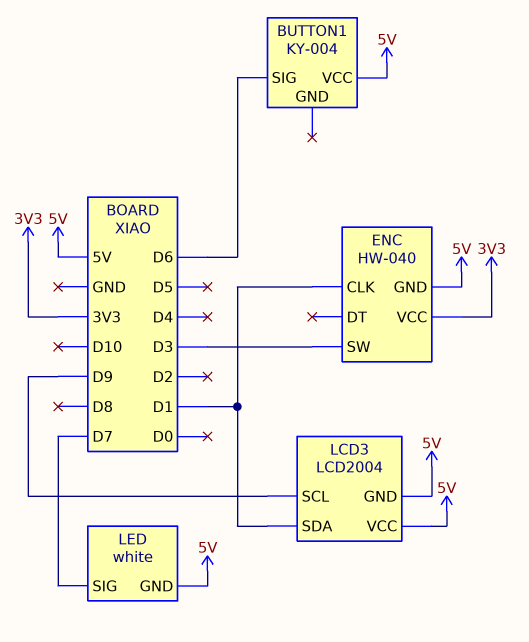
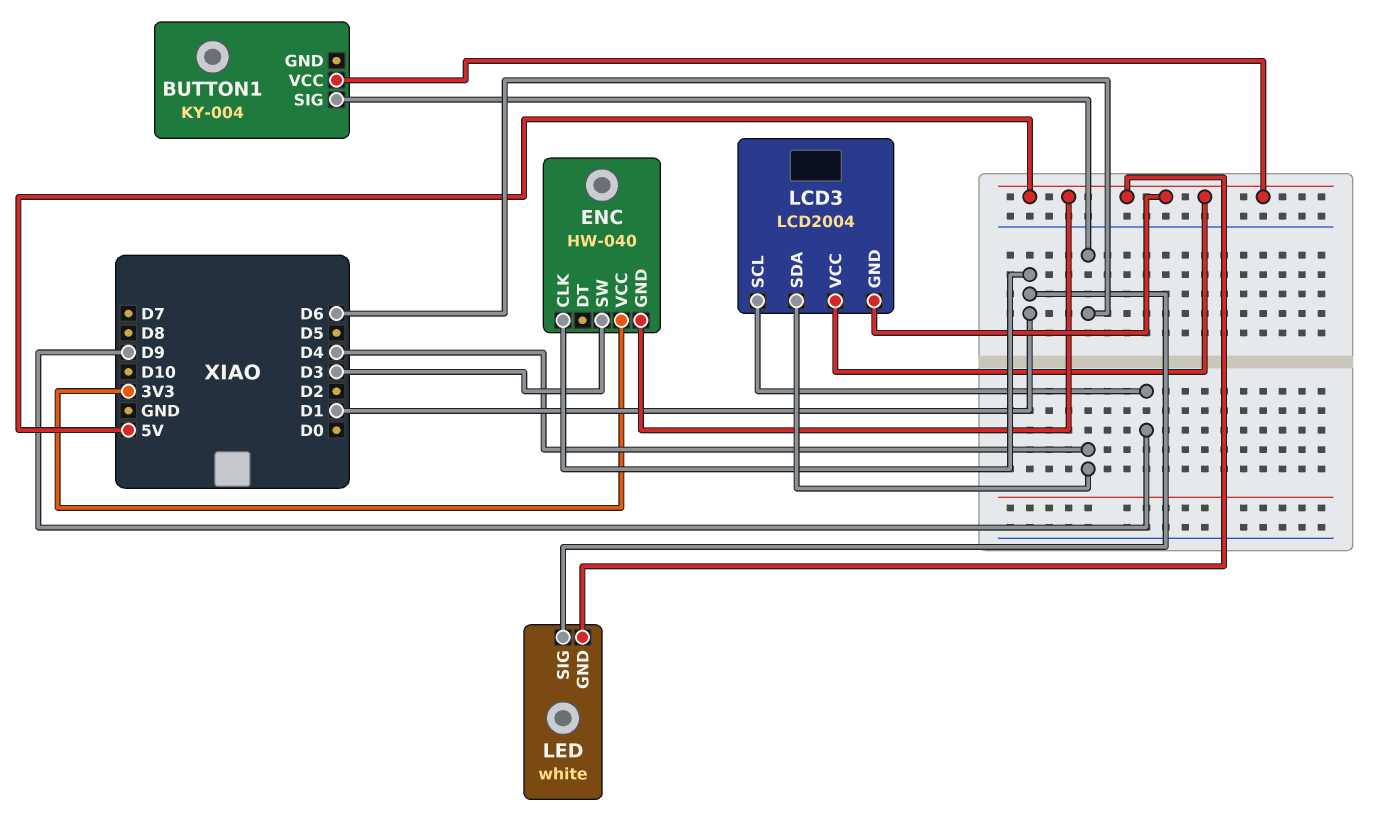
LCD3 pin SDA: D1 -> D4
LED pin SIG: D7 -> D1

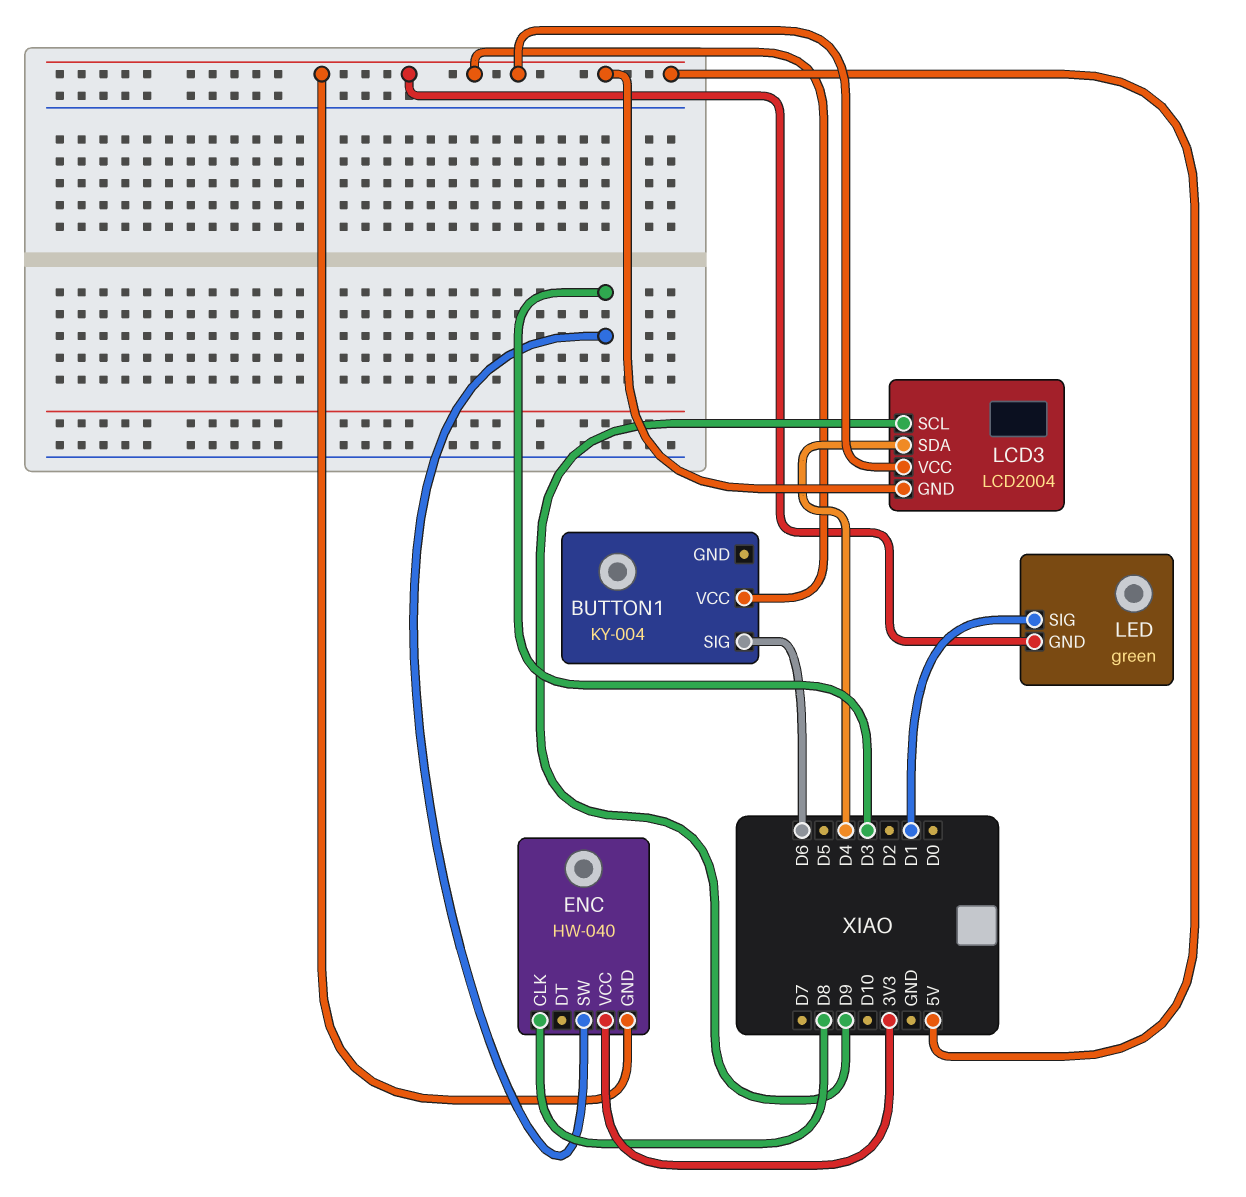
ENC pin CLK: D1 -> D8
LED: white -> green

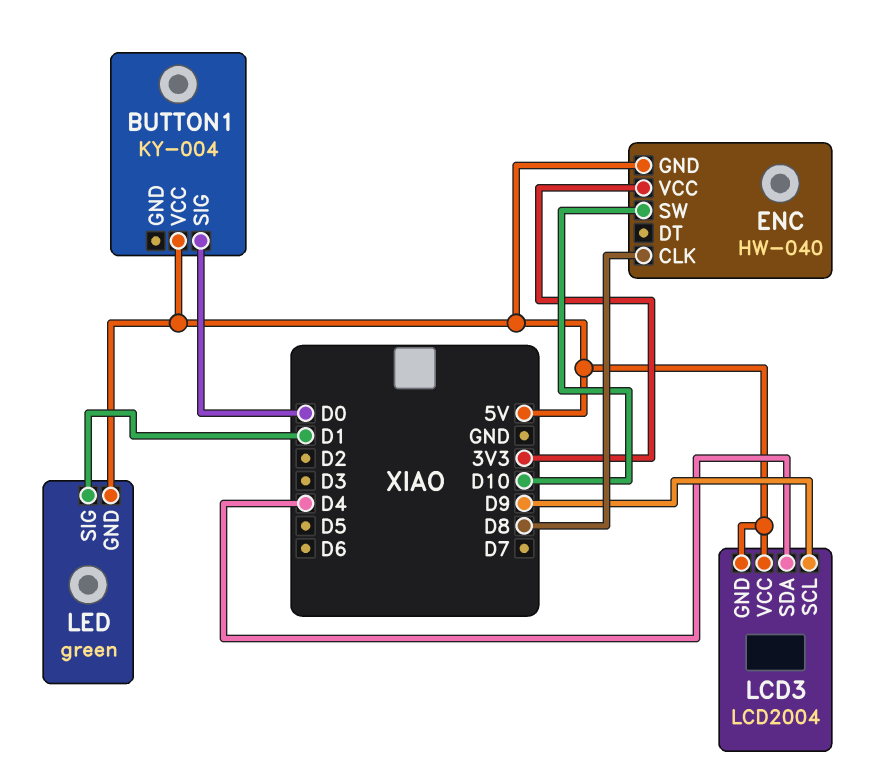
BUTTON1 pin SIG: D6 -> D0
ENC pin SW: D3 -> D10

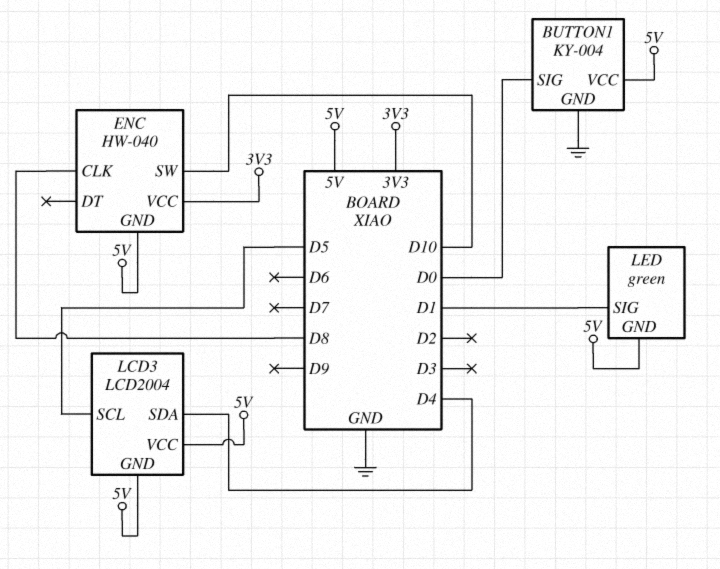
BUTTON1 pin GND: none -> GND
LCD3 pin SCL: D9 -> D5

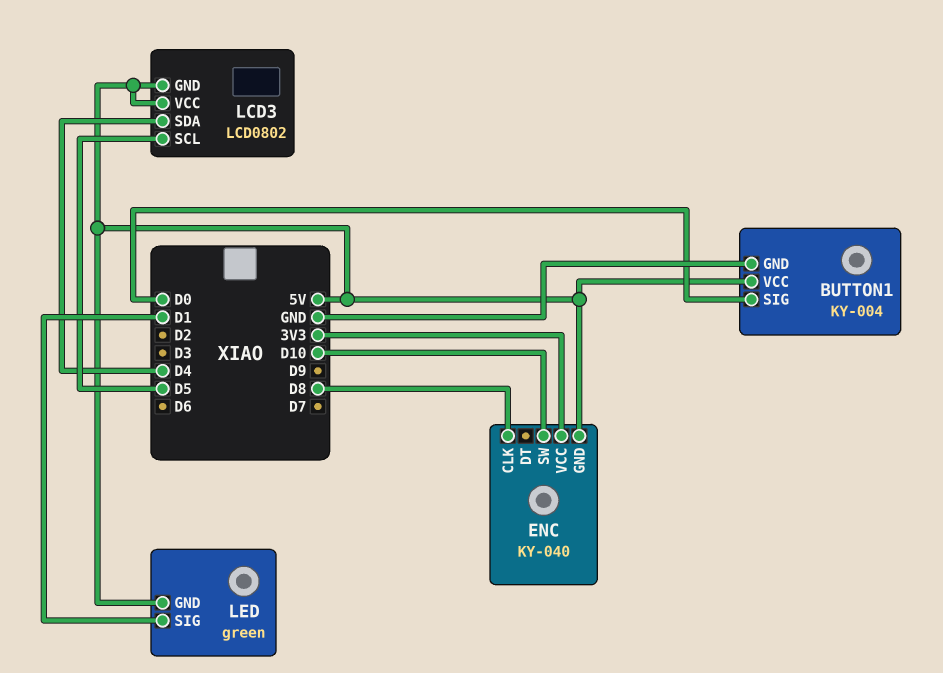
ENC: HW-040 -> KY-040
LCD3: LCD2004 -> LCD0802

